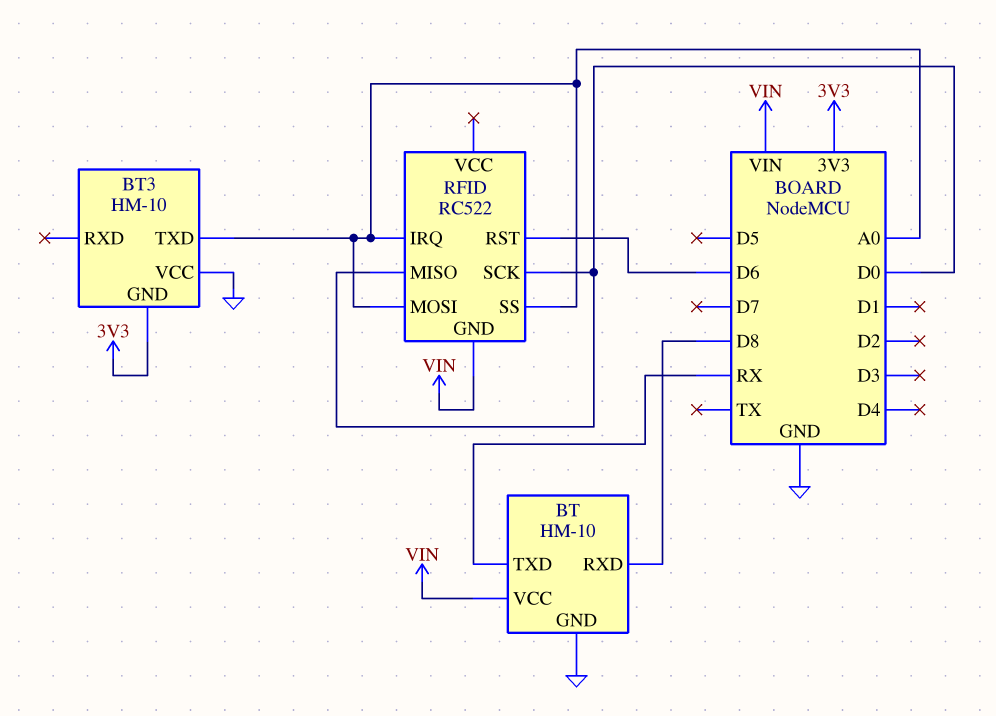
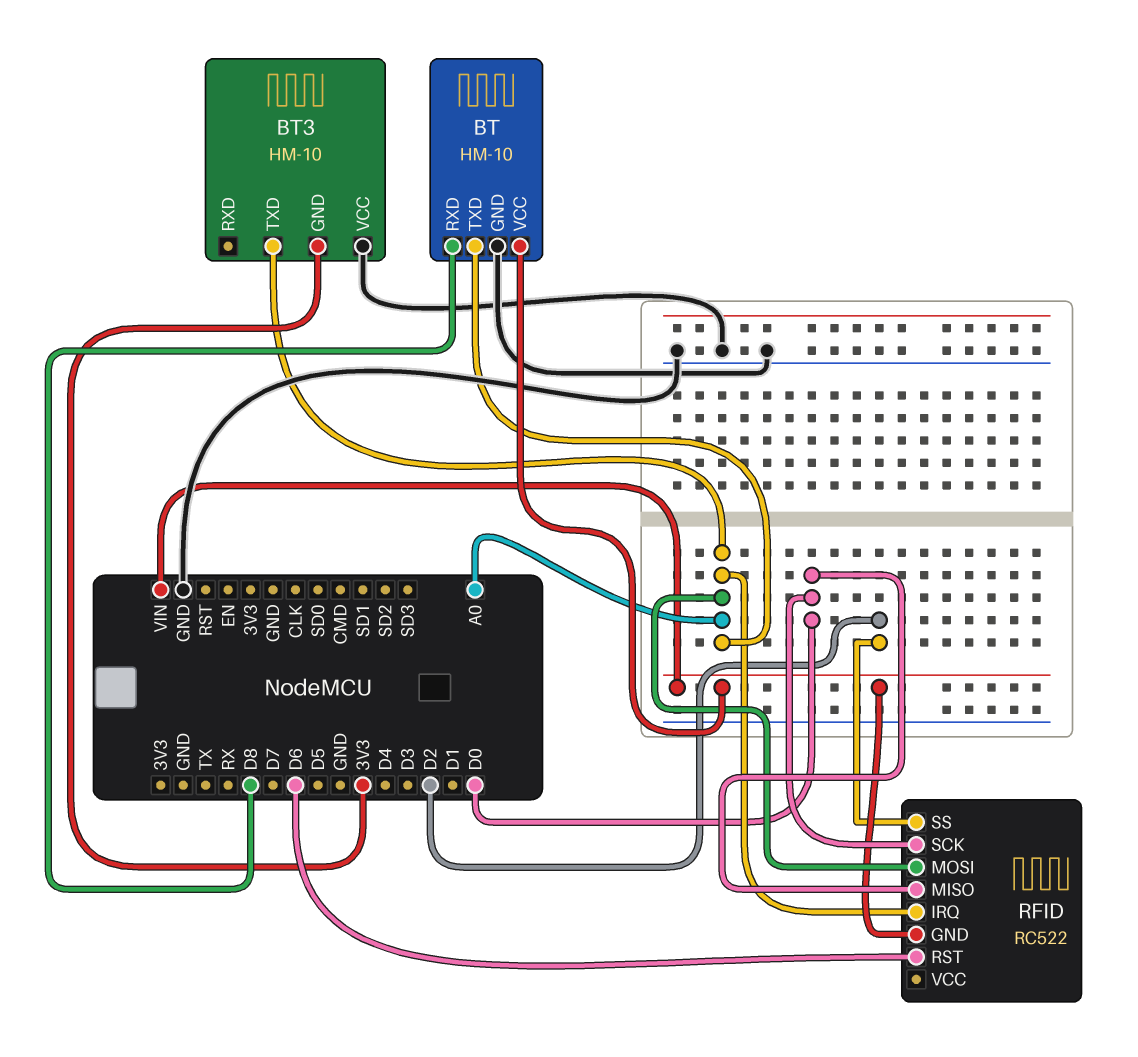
BT pin TXD: RX -> A0
RFID pin SS: A0 -> D2

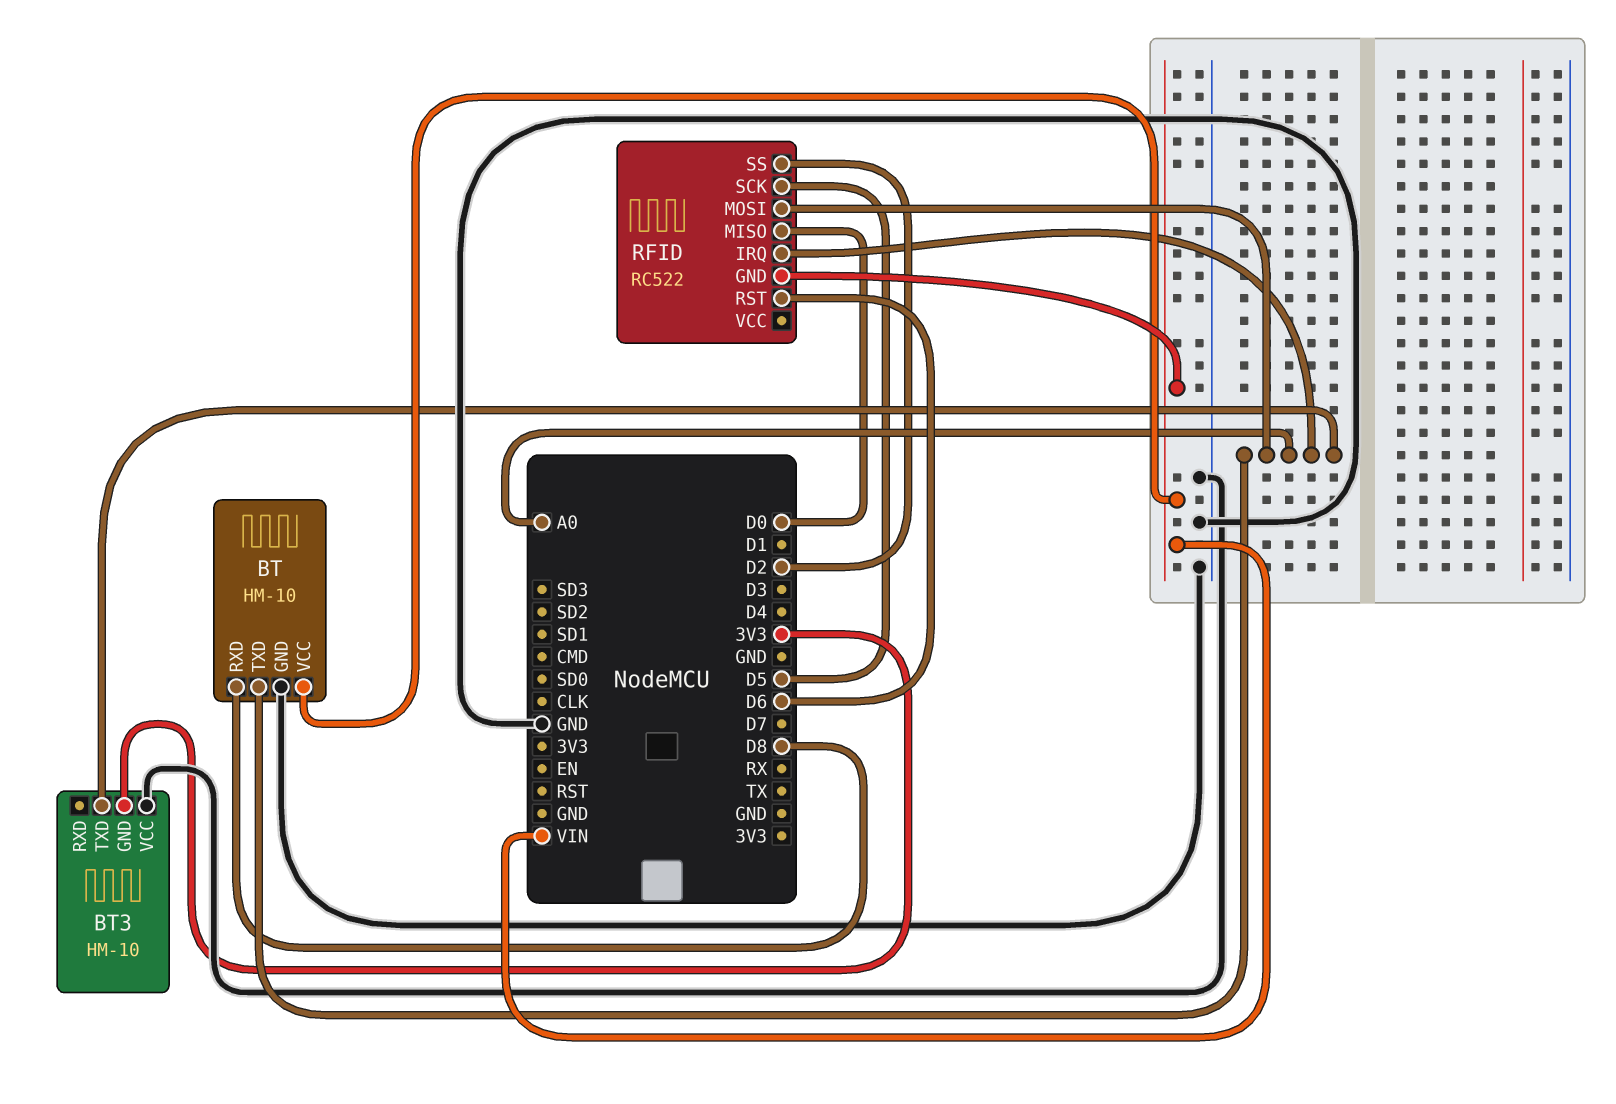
RFID pin SCK: D0 -> D5

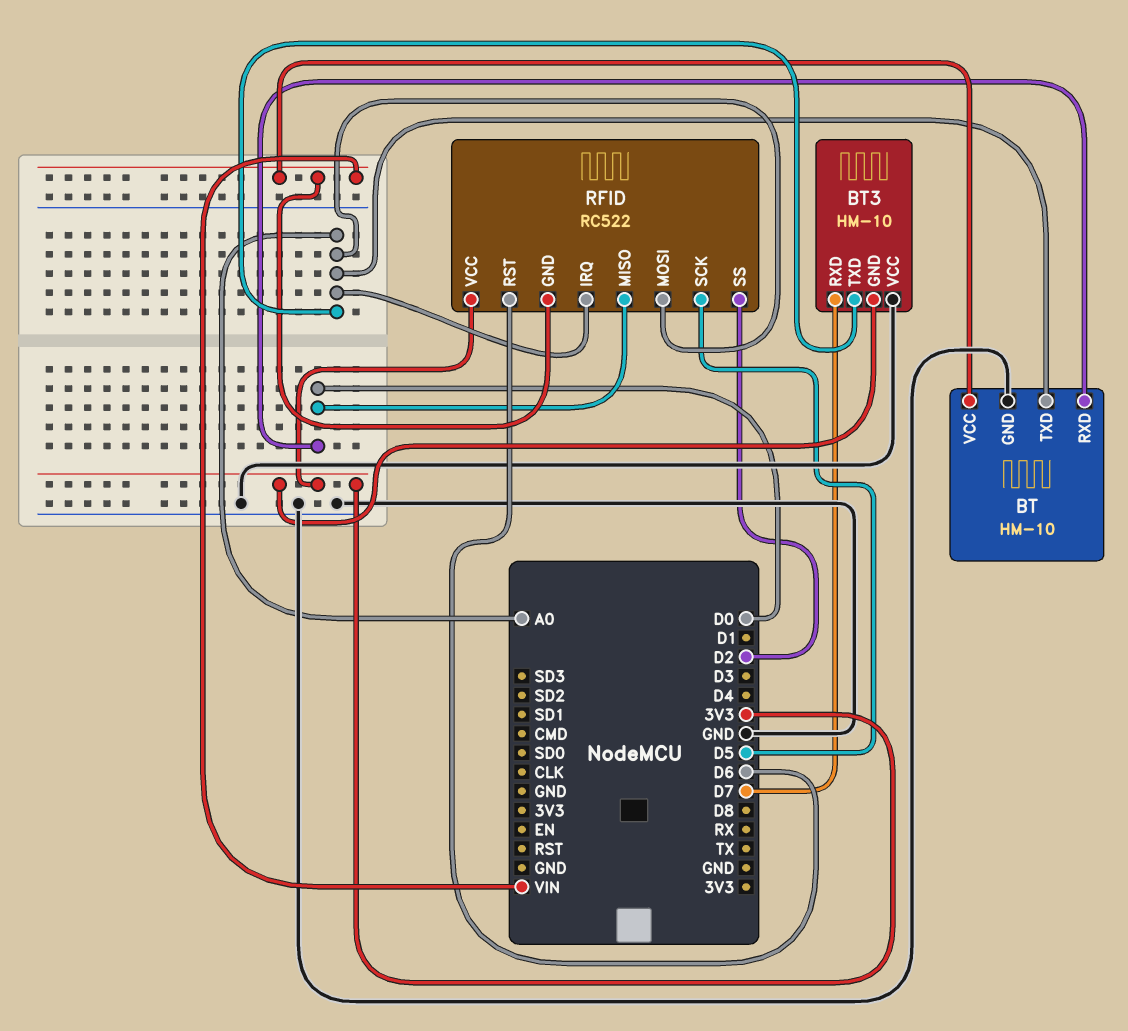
BT pin RXD: D8 -> D0
BT3 pin RXD: none -> D7
RFID pin VCC: none -> 3V3

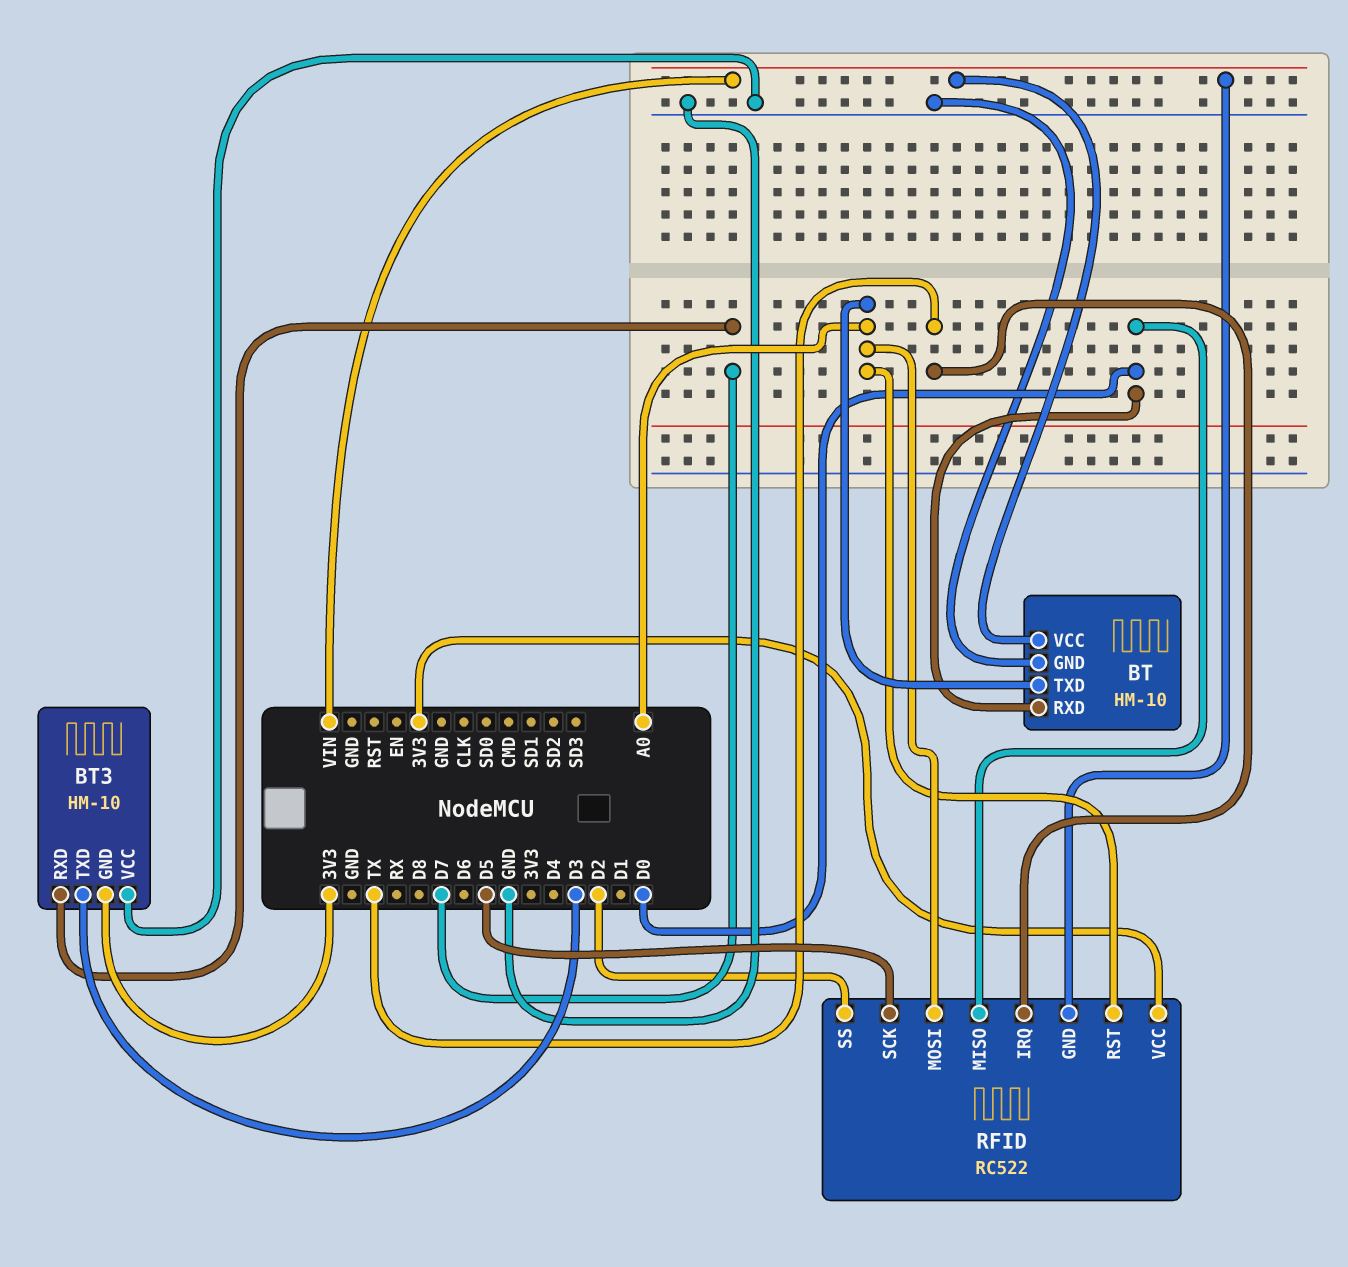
BT3 pin TXD: A0 -> D3
RFID pin IRQ: A0 -> TX
RFID pin RST: D6 -> A0

